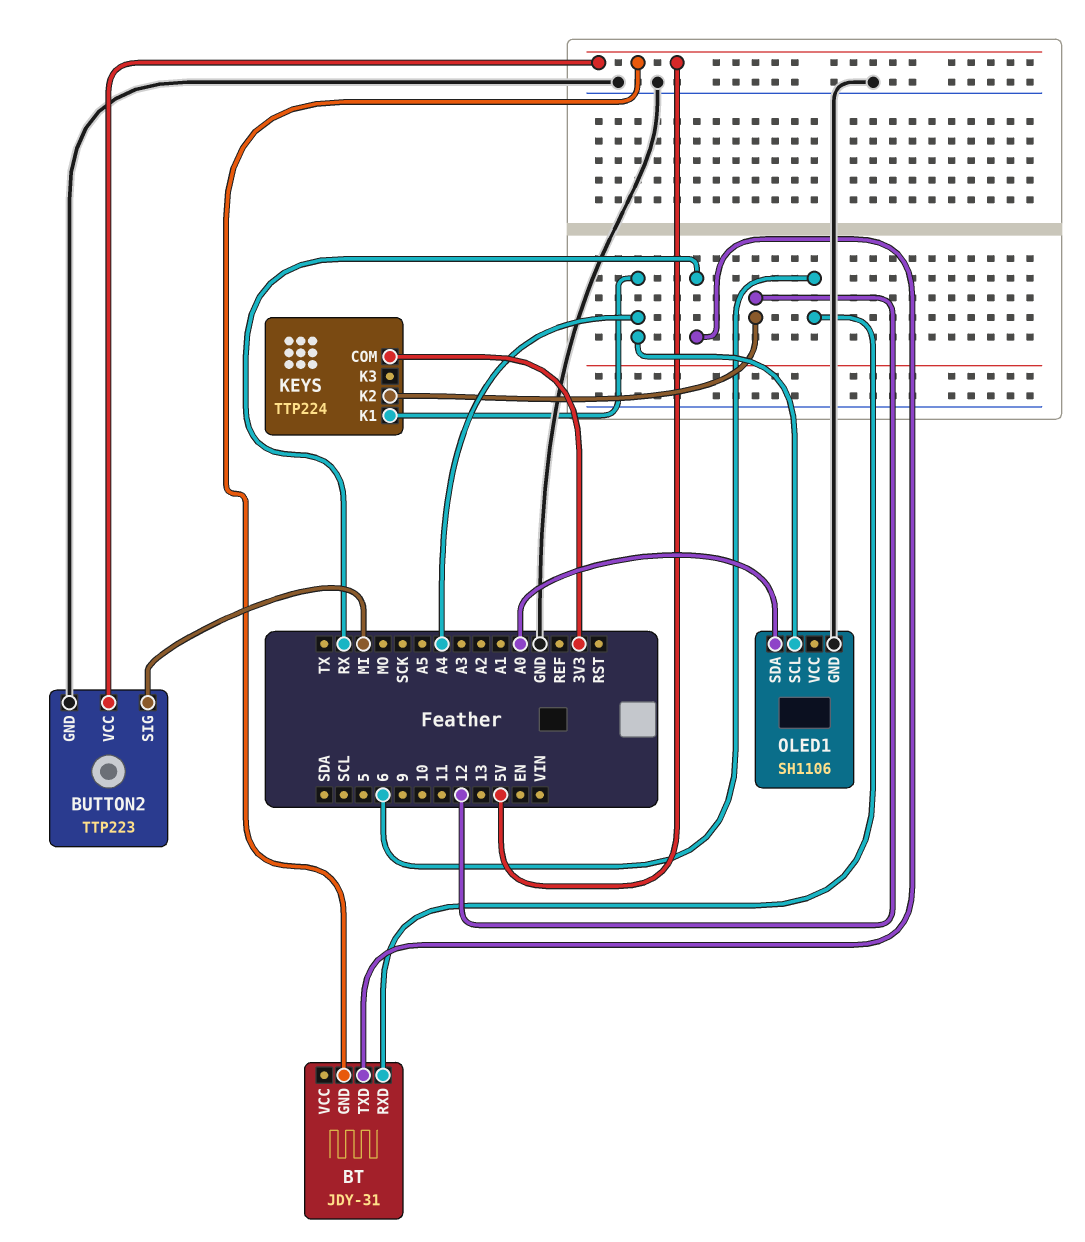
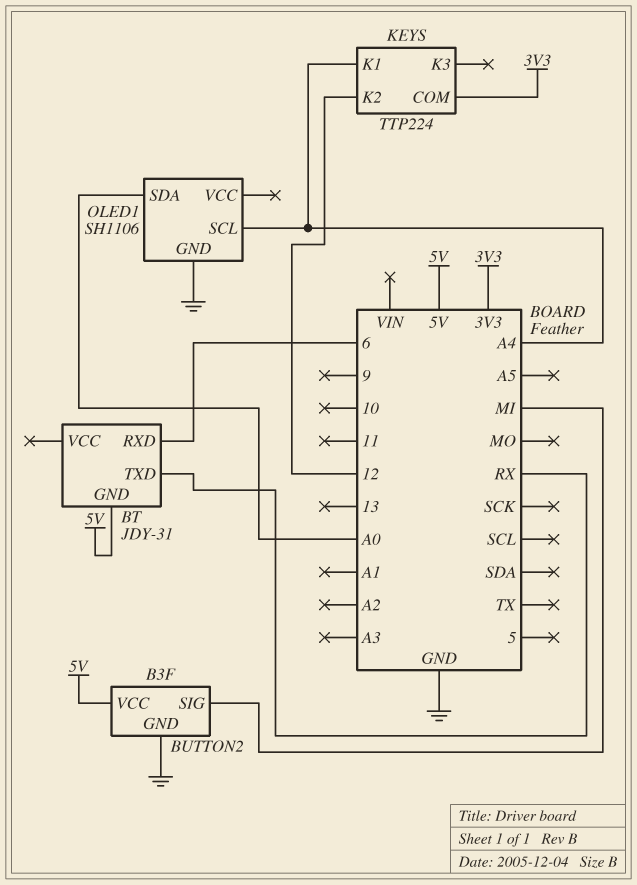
BUTTON2: TTP223 -> B3F

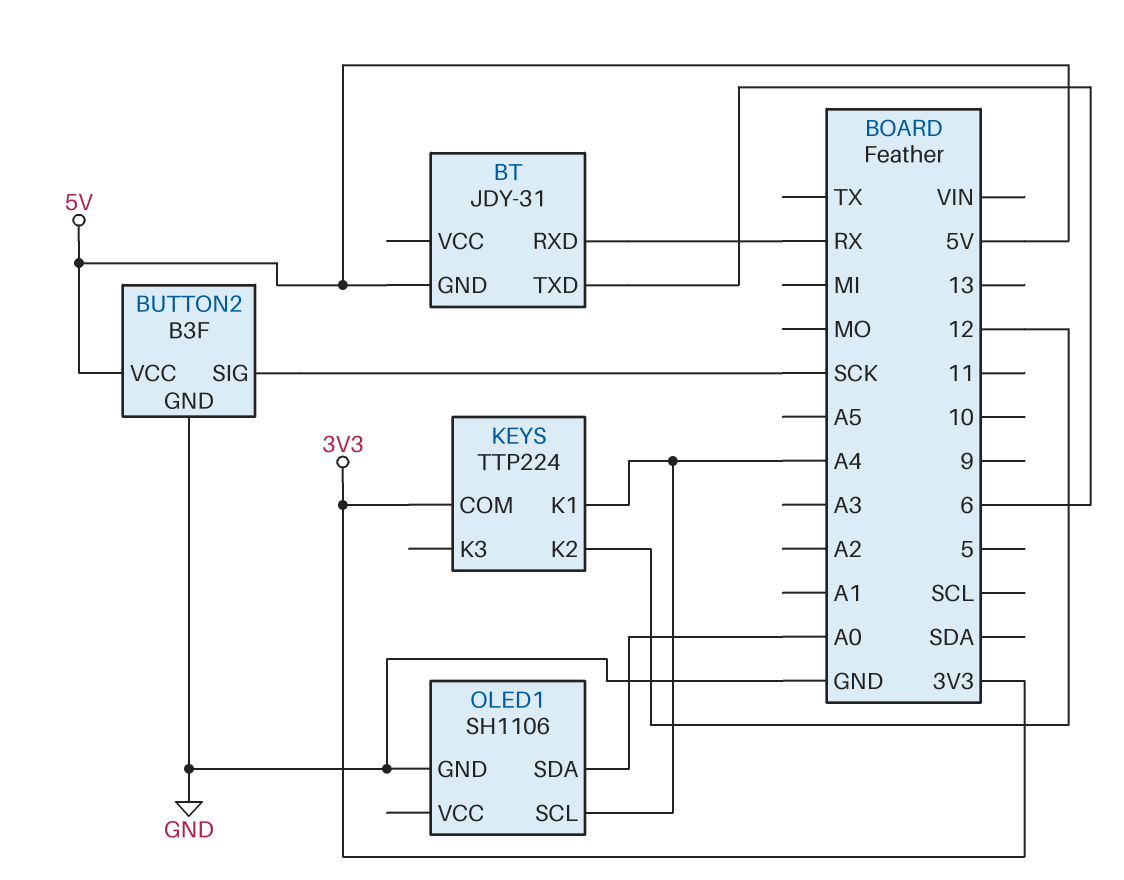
BT pin RXD: 6 -> RX
BT pin TXD: RX -> 6
BUTTON2 pin SIG: MI -> SCK

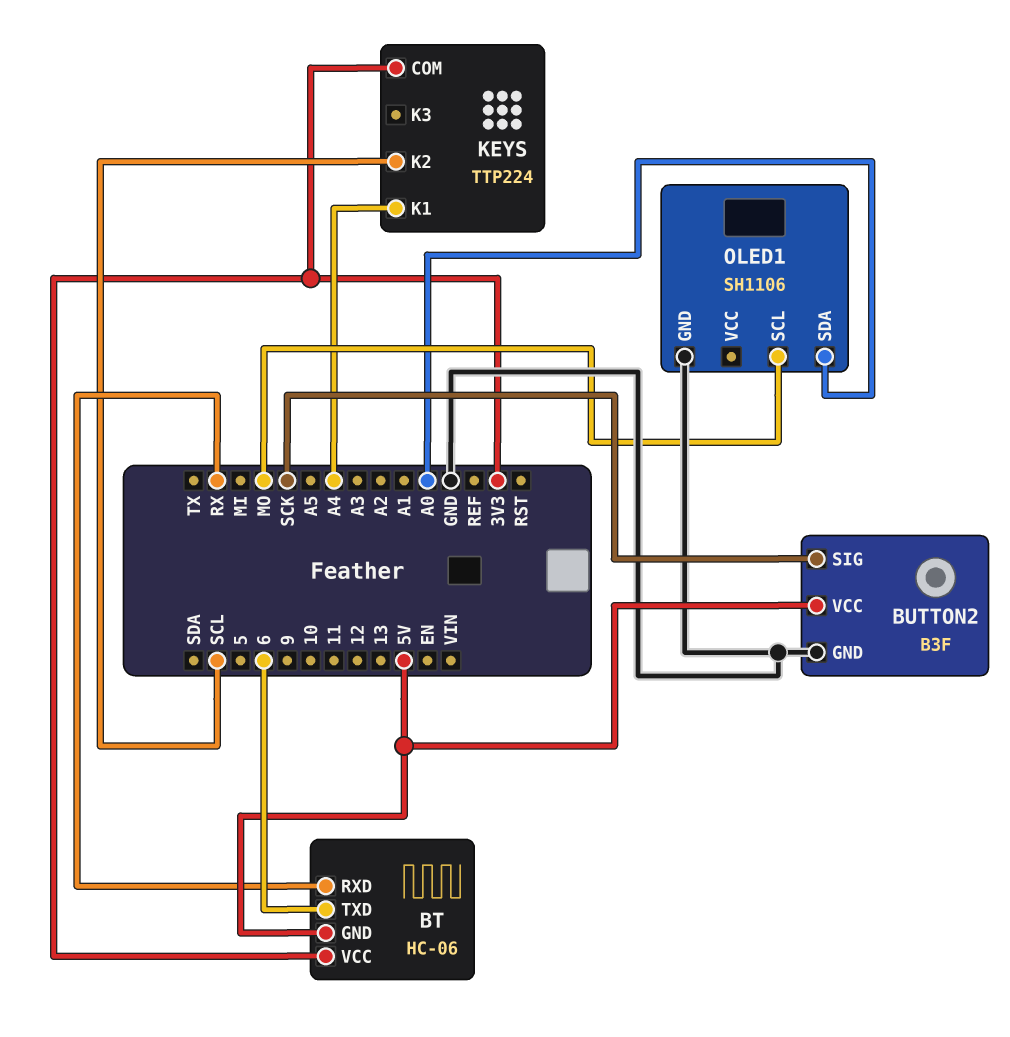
BT: JDY-31 -> HC-06
BT pin VCC: none -> 3V3
KEYS pin K2: 12 -> SCL
OLED1 pin SCL: A4 -> MO

